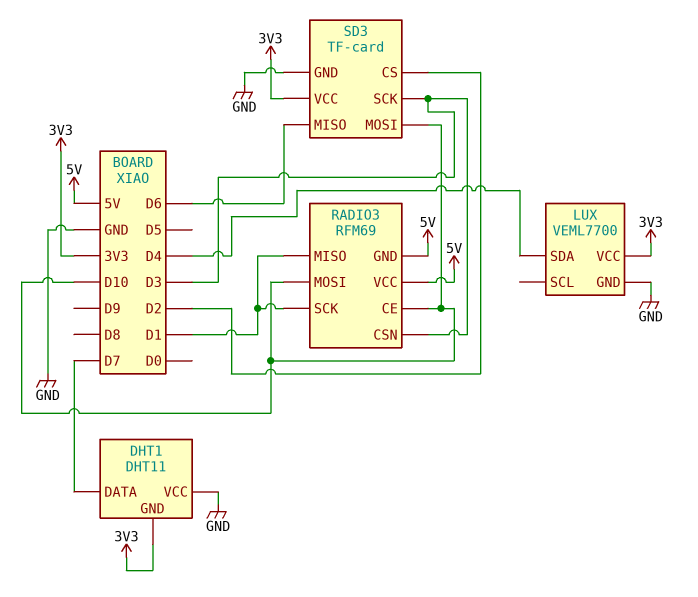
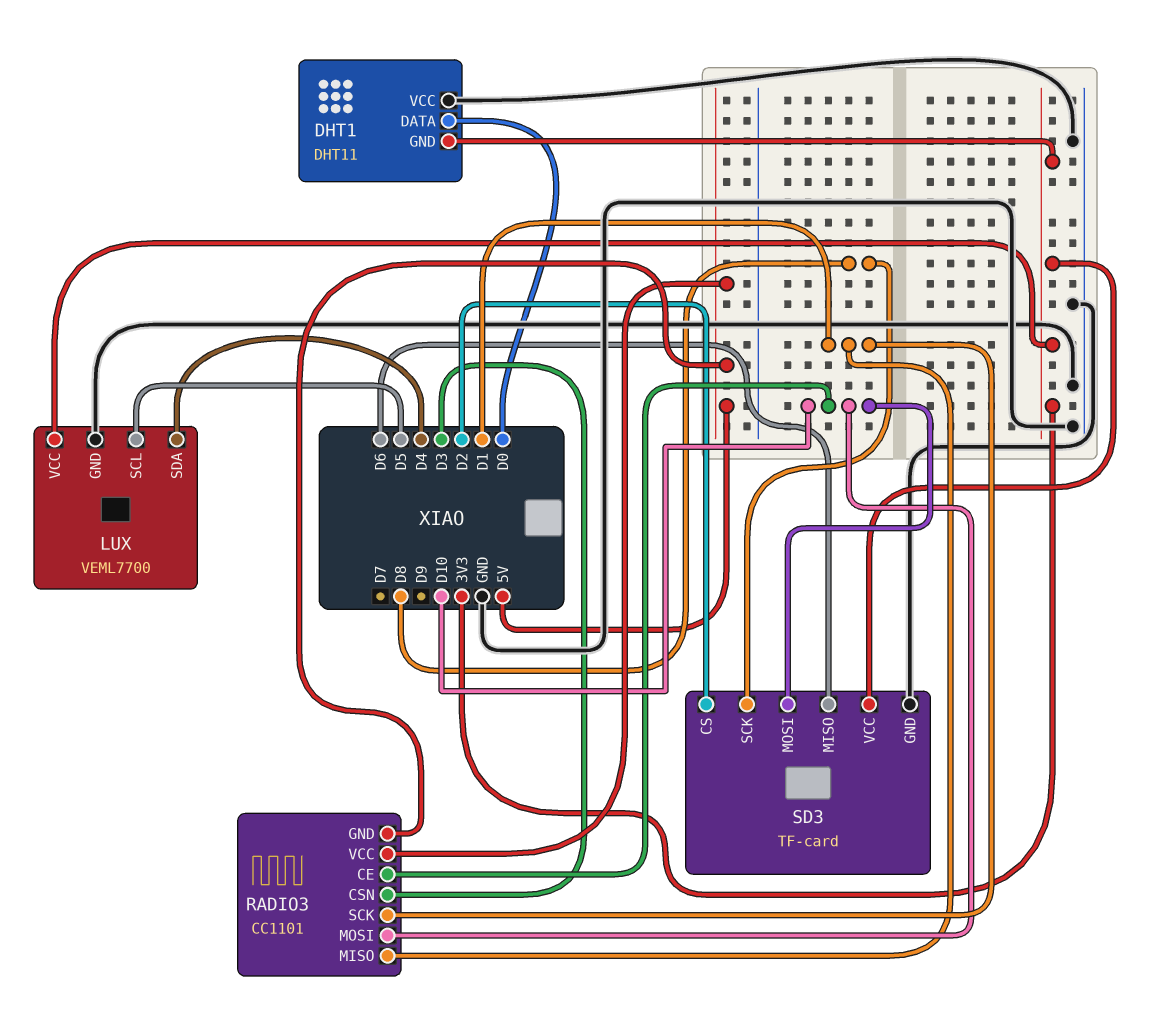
DHT1 pin DATA: D7 -> D0
LUX pin SCL: none -> D5
RADIO3: RFM69 -> CC1101
SD3 pin SCK: D3 -> D8

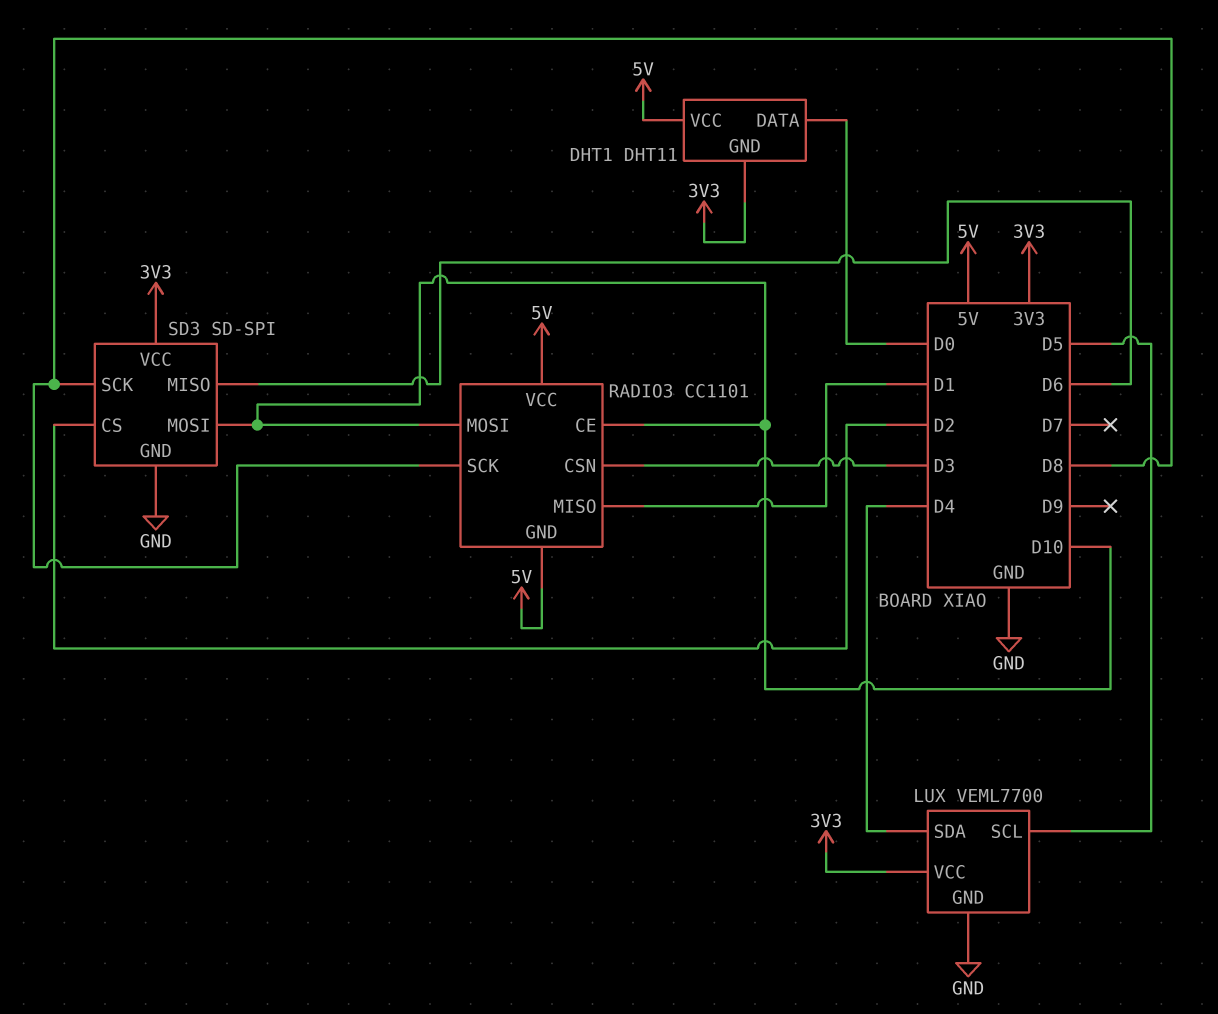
DHT1 pin VCC: GND -> 5V
RADIO3 pin SCK: D1 -> D8
SD3: TF-card -> SD-SPI

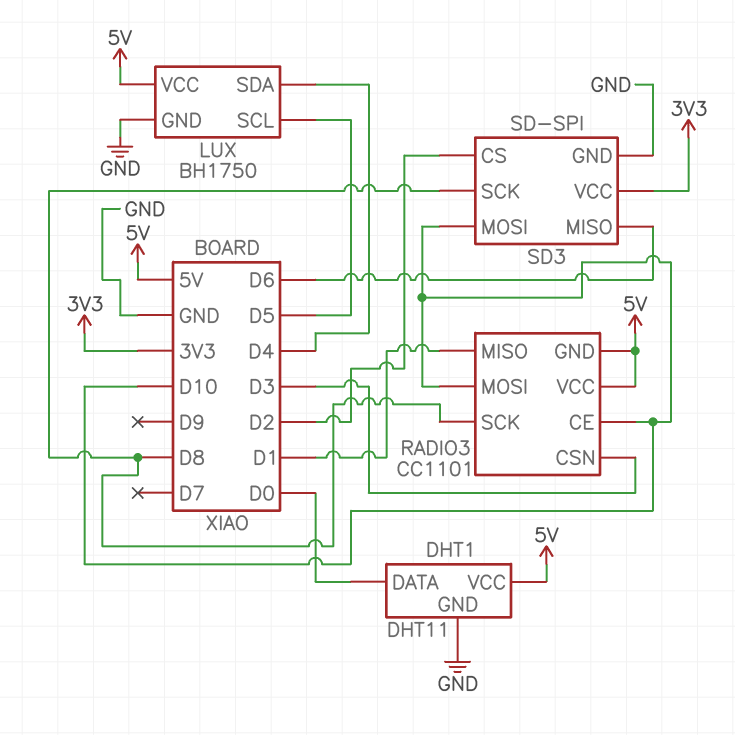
DHT1 pin GND: 3V3 -> GND
LUX: VEML7700 -> BH1750
LUX pin VCC: 3V3 -> 5V

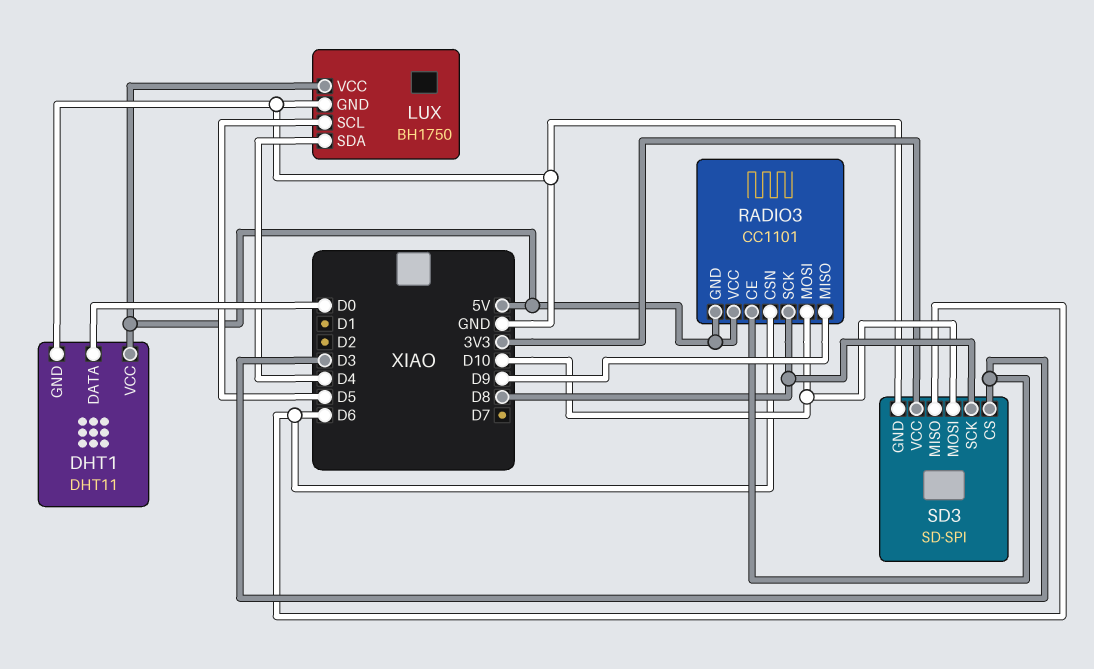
RADIO3 pin CE: D10 -> D3
RADIO3 pin CSN: D3 -> D6
RADIO3 pin MISO: D1 -> D9
SD3 pin CS: D2 -> D3

